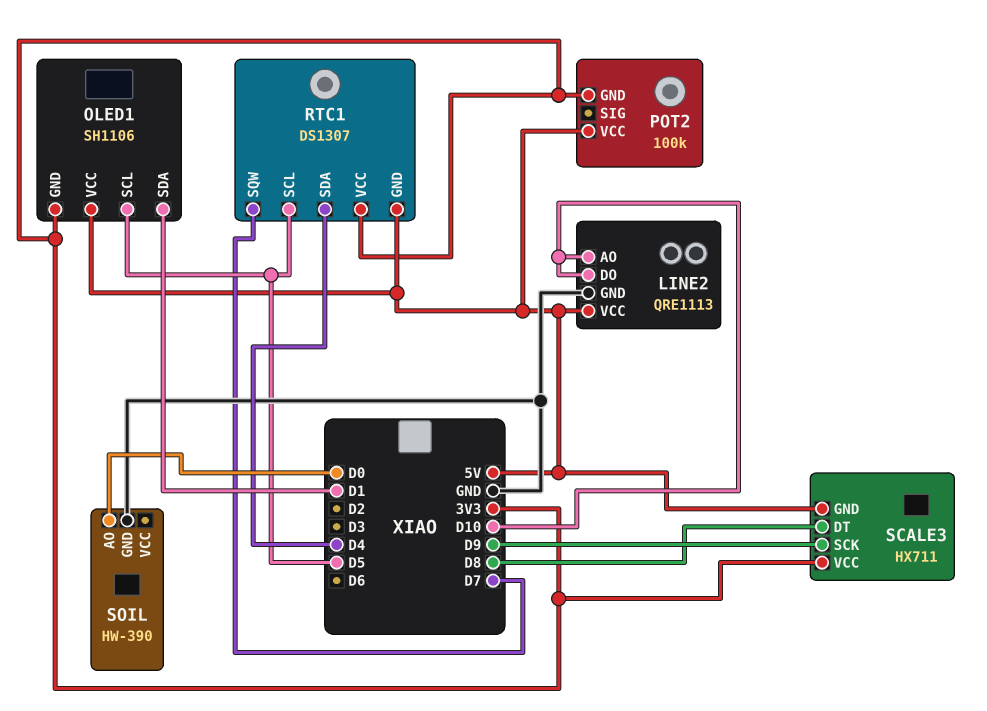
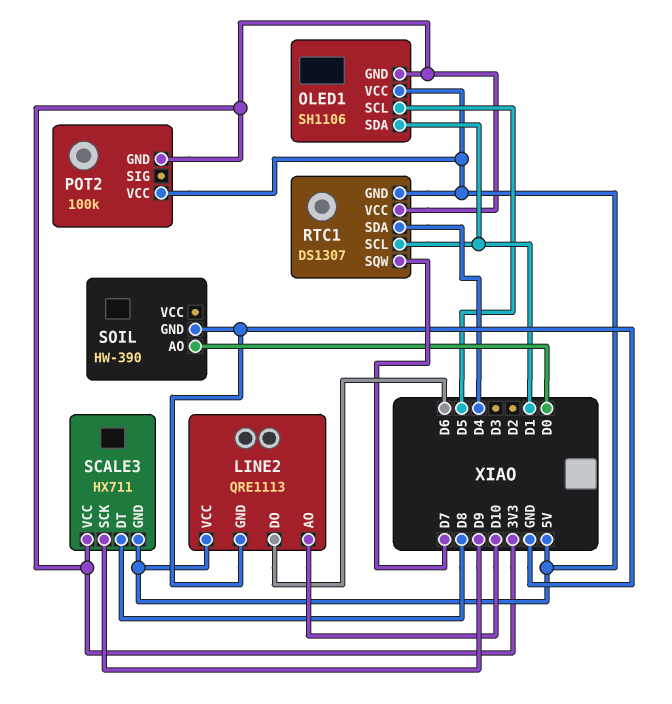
LINE2 pin DO: D10 -> D6
RTC1 pin SCL: D5 -> D1

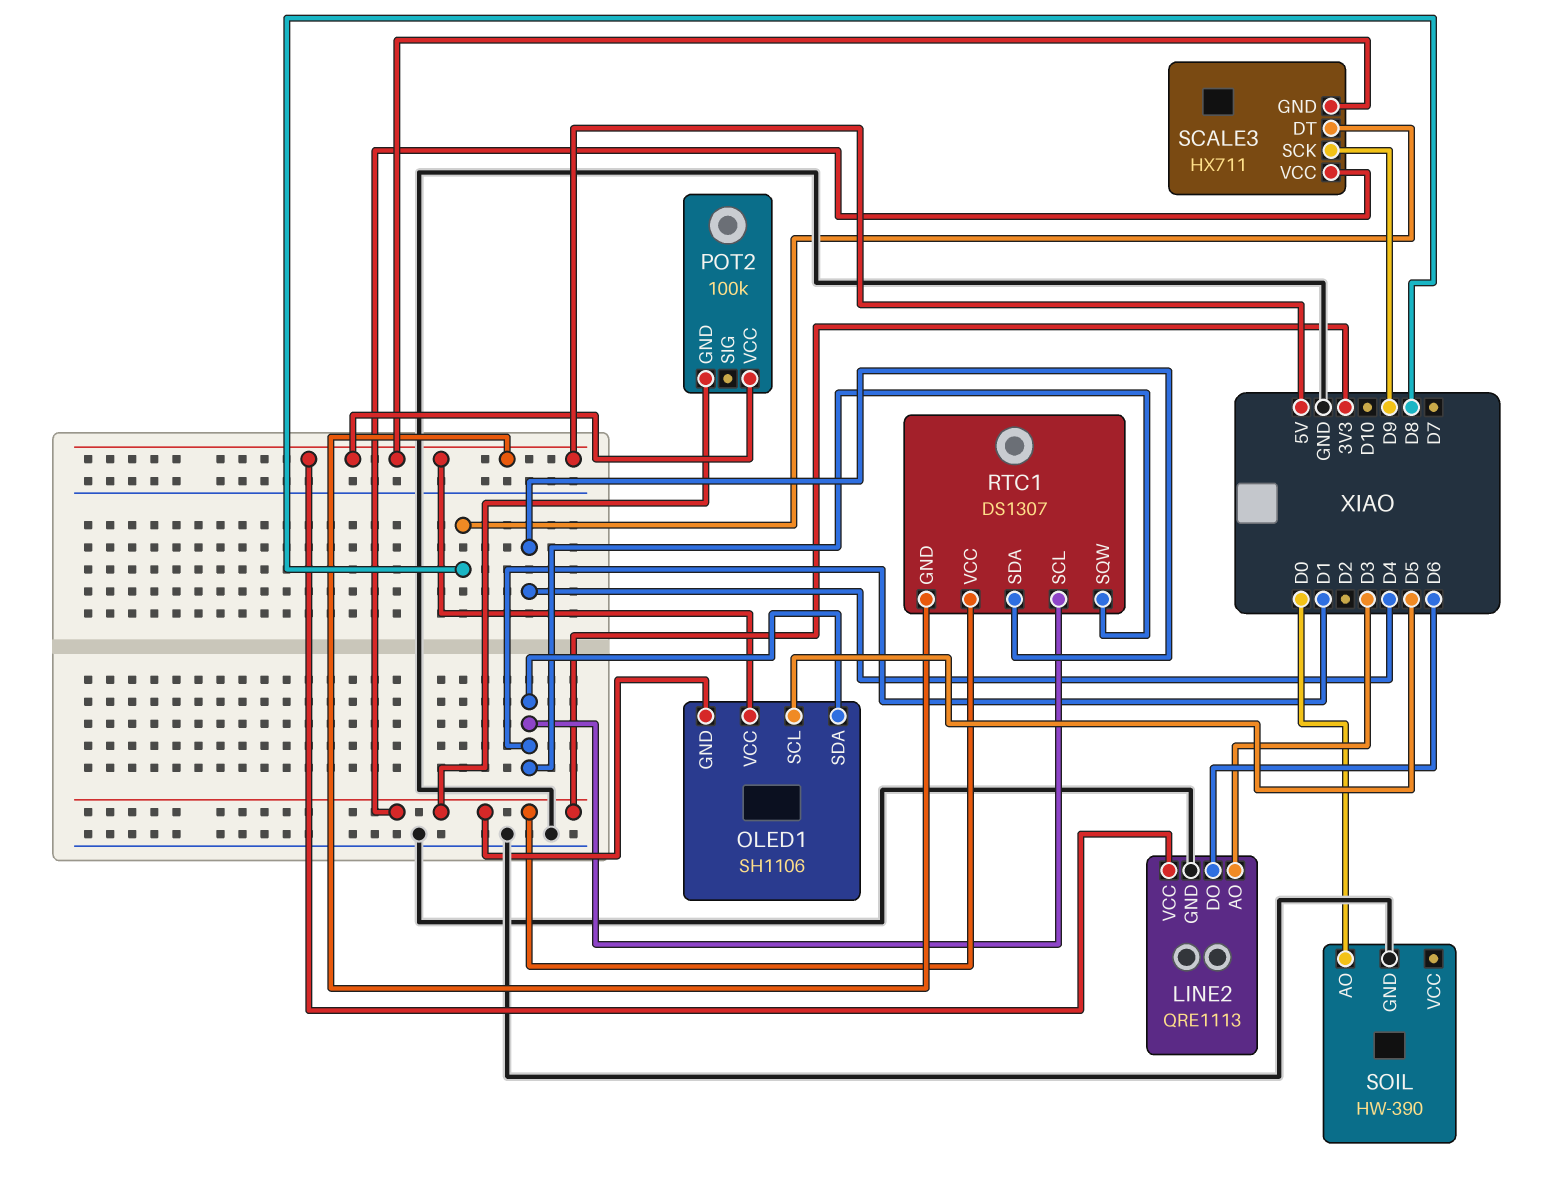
LINE2 pin AO: D10 -> D3
RTC1 pin SQW: D7 -> D1

